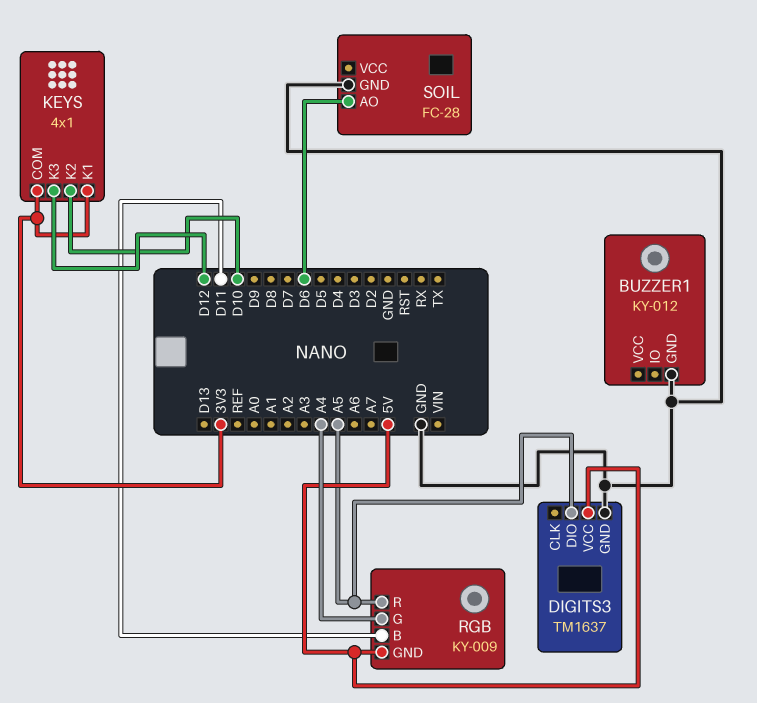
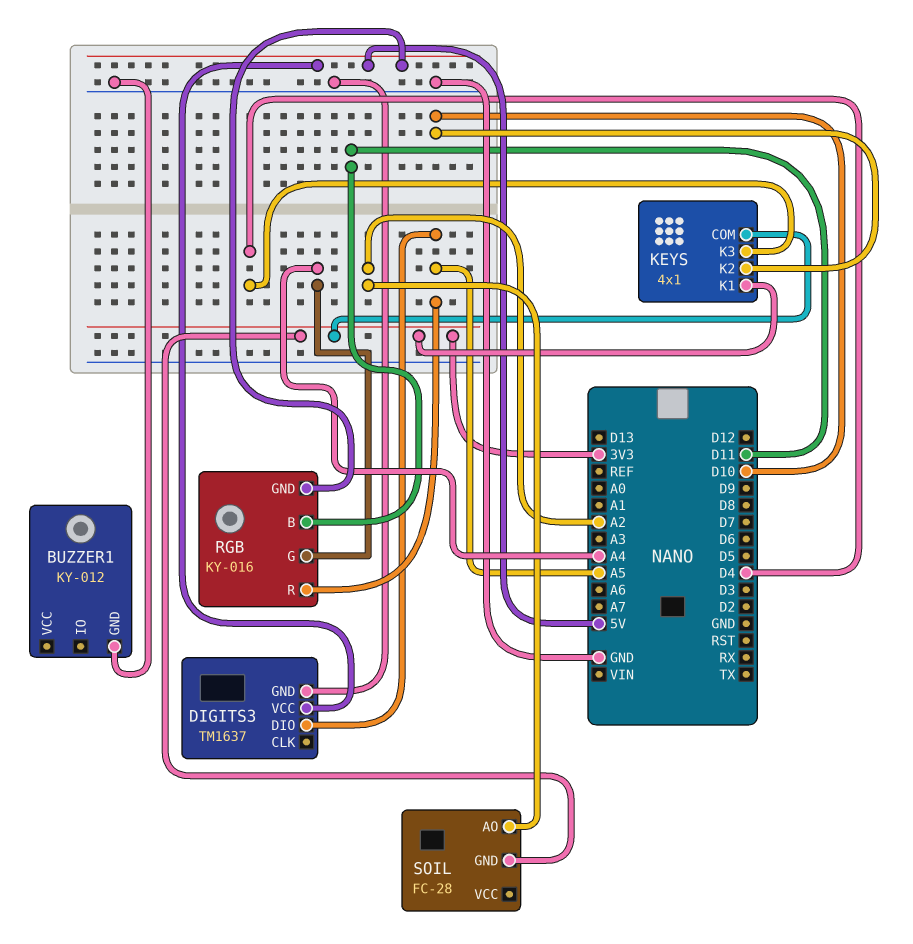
KEYS pin K3: D12 -> D4
RGB: KY-009 -> KY-016
SOIL pin AO: D6 -> A2
SOIL pin GND: GND -> 3V3

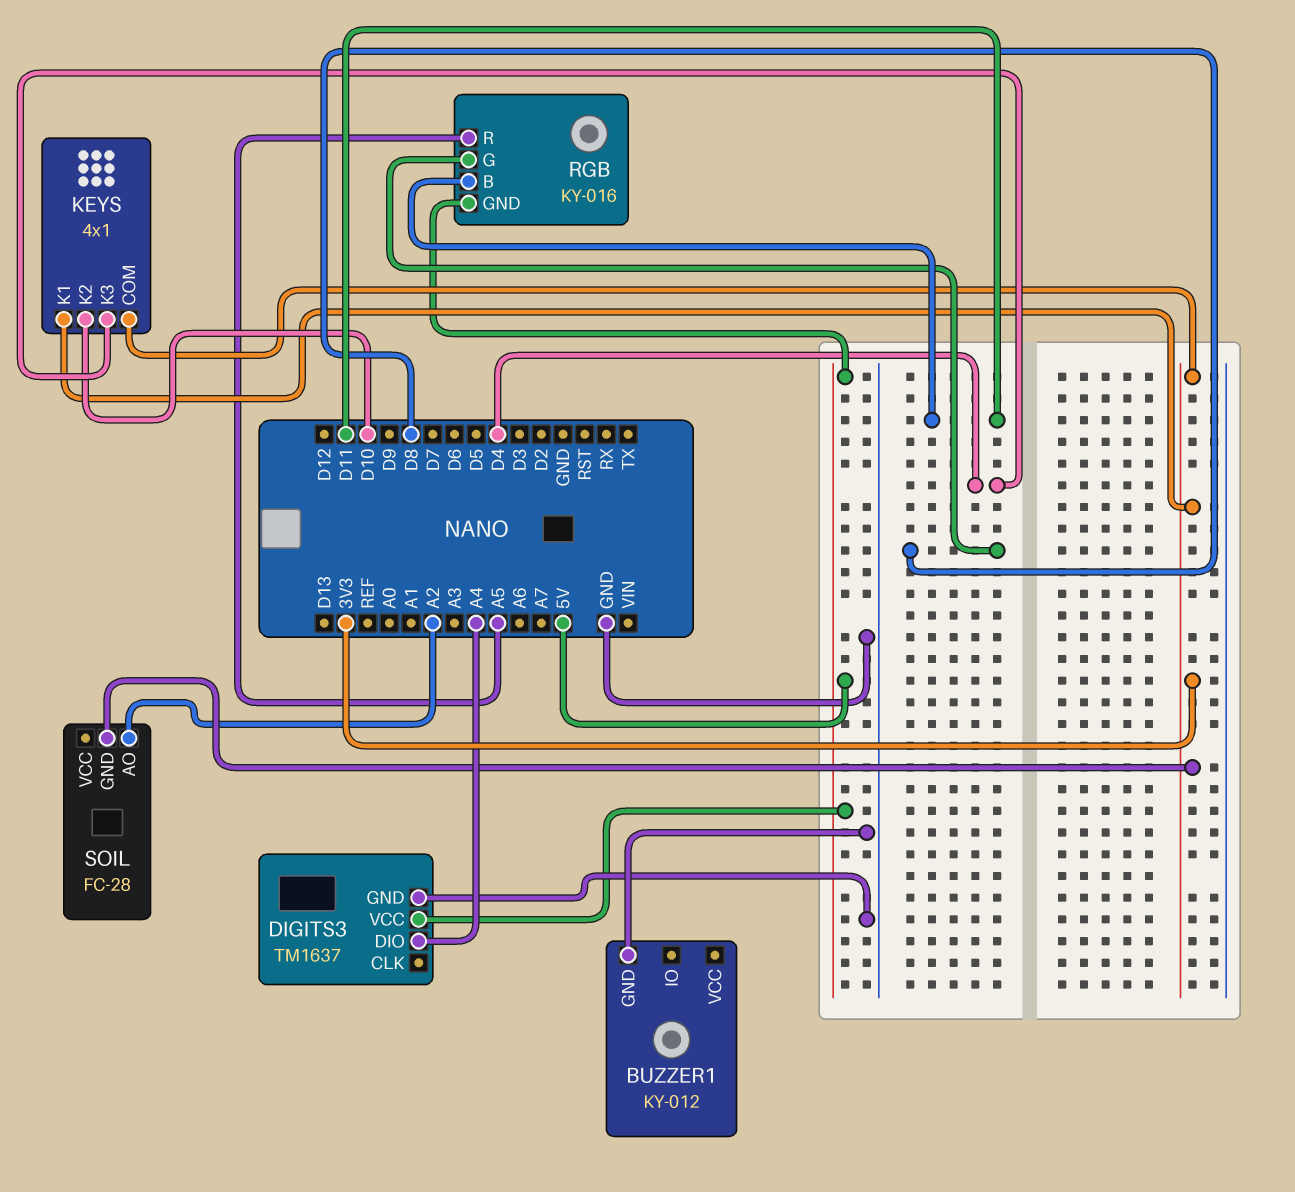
DIGITS3 pin DIO: A5 -> A4
RGB pin G: A4 -> D8

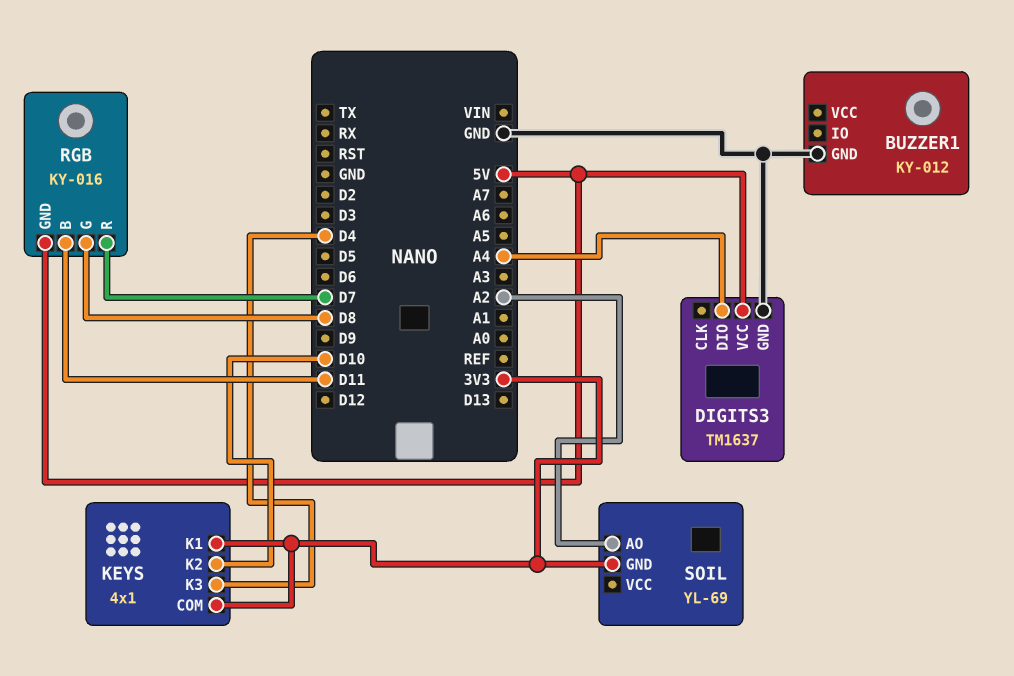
RGB pin R: A5 -> D7
SOIL: FC-28 -> YL-69

